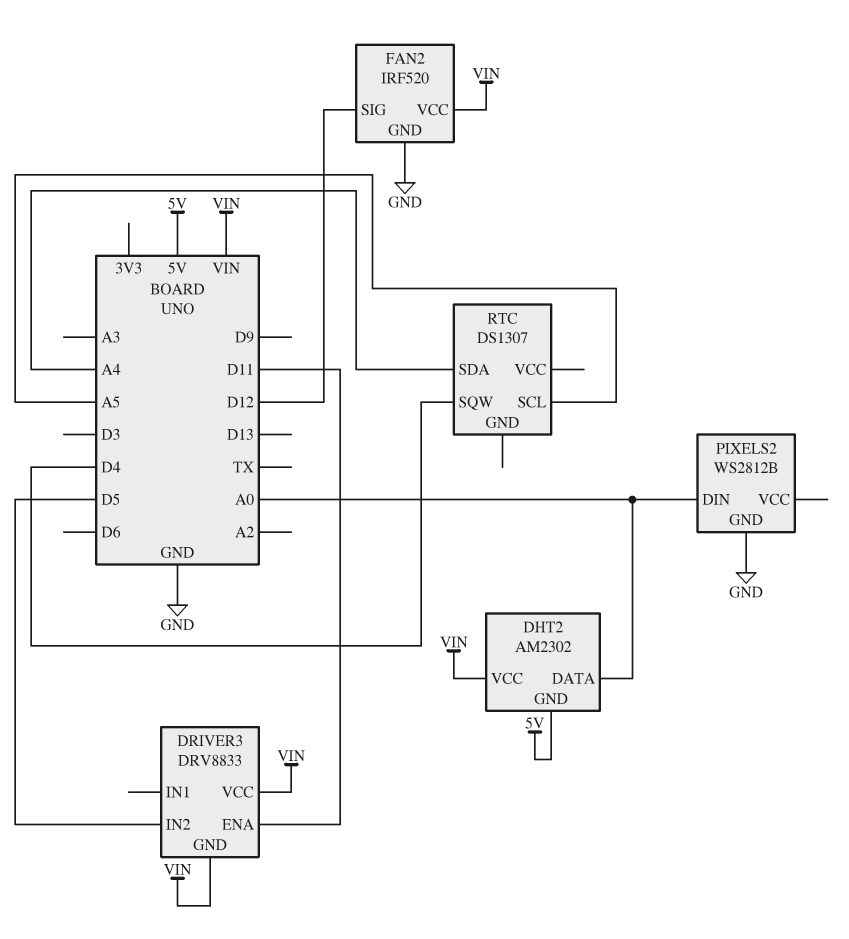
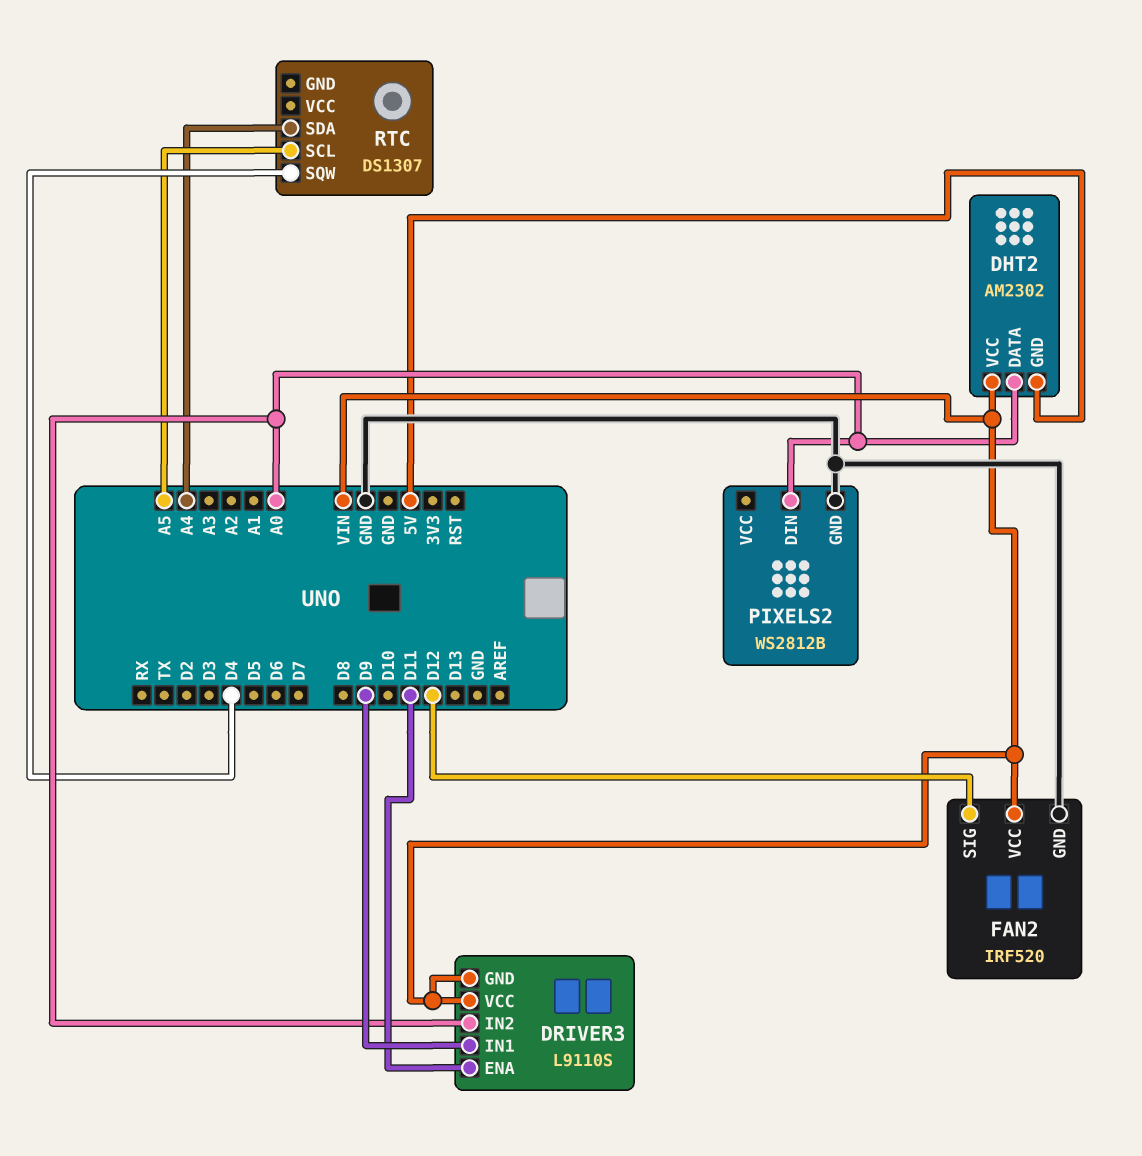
DRIVER3: DRV8833 -> L9110S
DRIVER3 pin IN1: none -> D9
DRIVER3 pin IN2: D5 -> A0

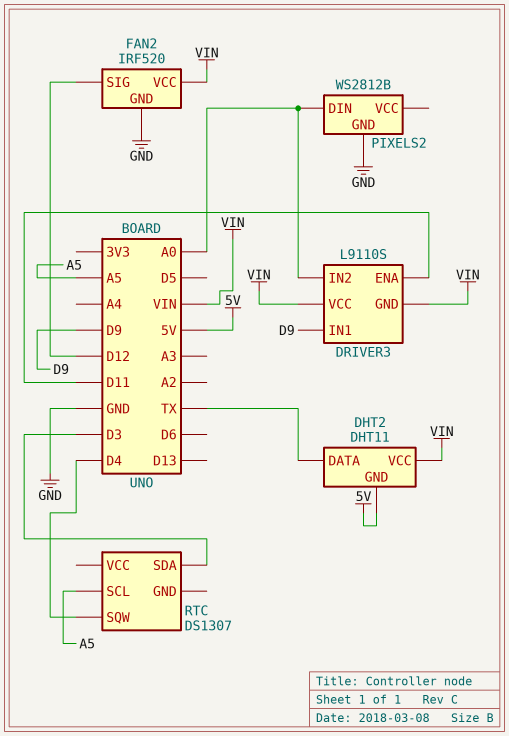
DHT2: AM2302 -> DHT11
DHT2 pin DATA: A0 -> TX
RTC pin SDA: A4 -> D3

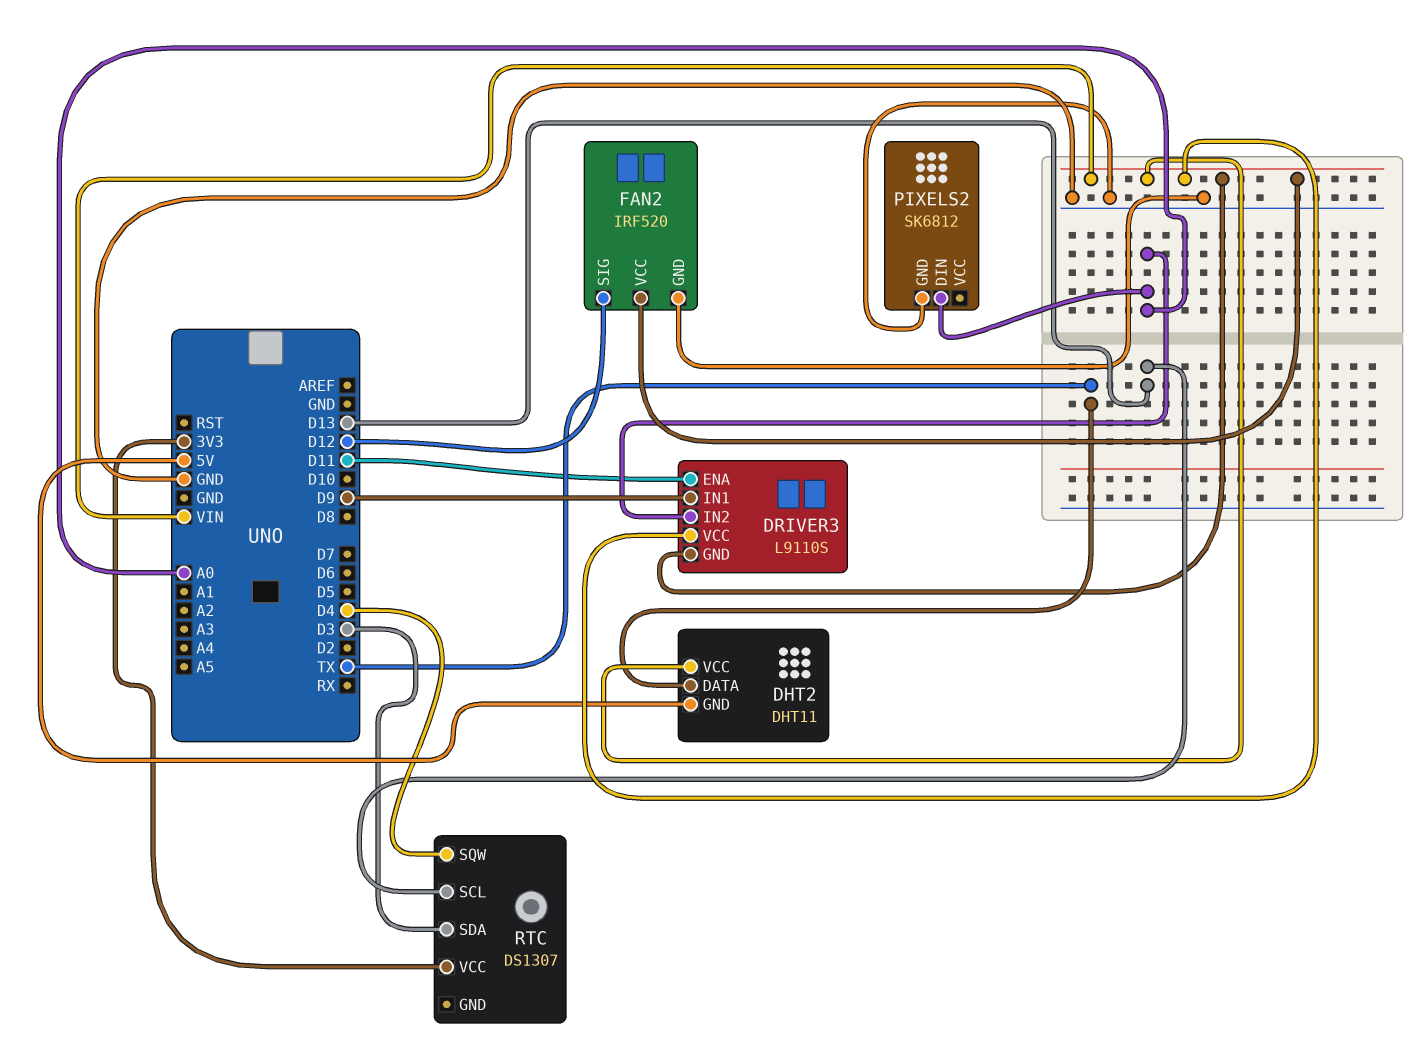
PIXELS2: WS2812B -> SK6812
RTC pin SCL: A5 -> D13
RTC pin VCC: none -> 3V3

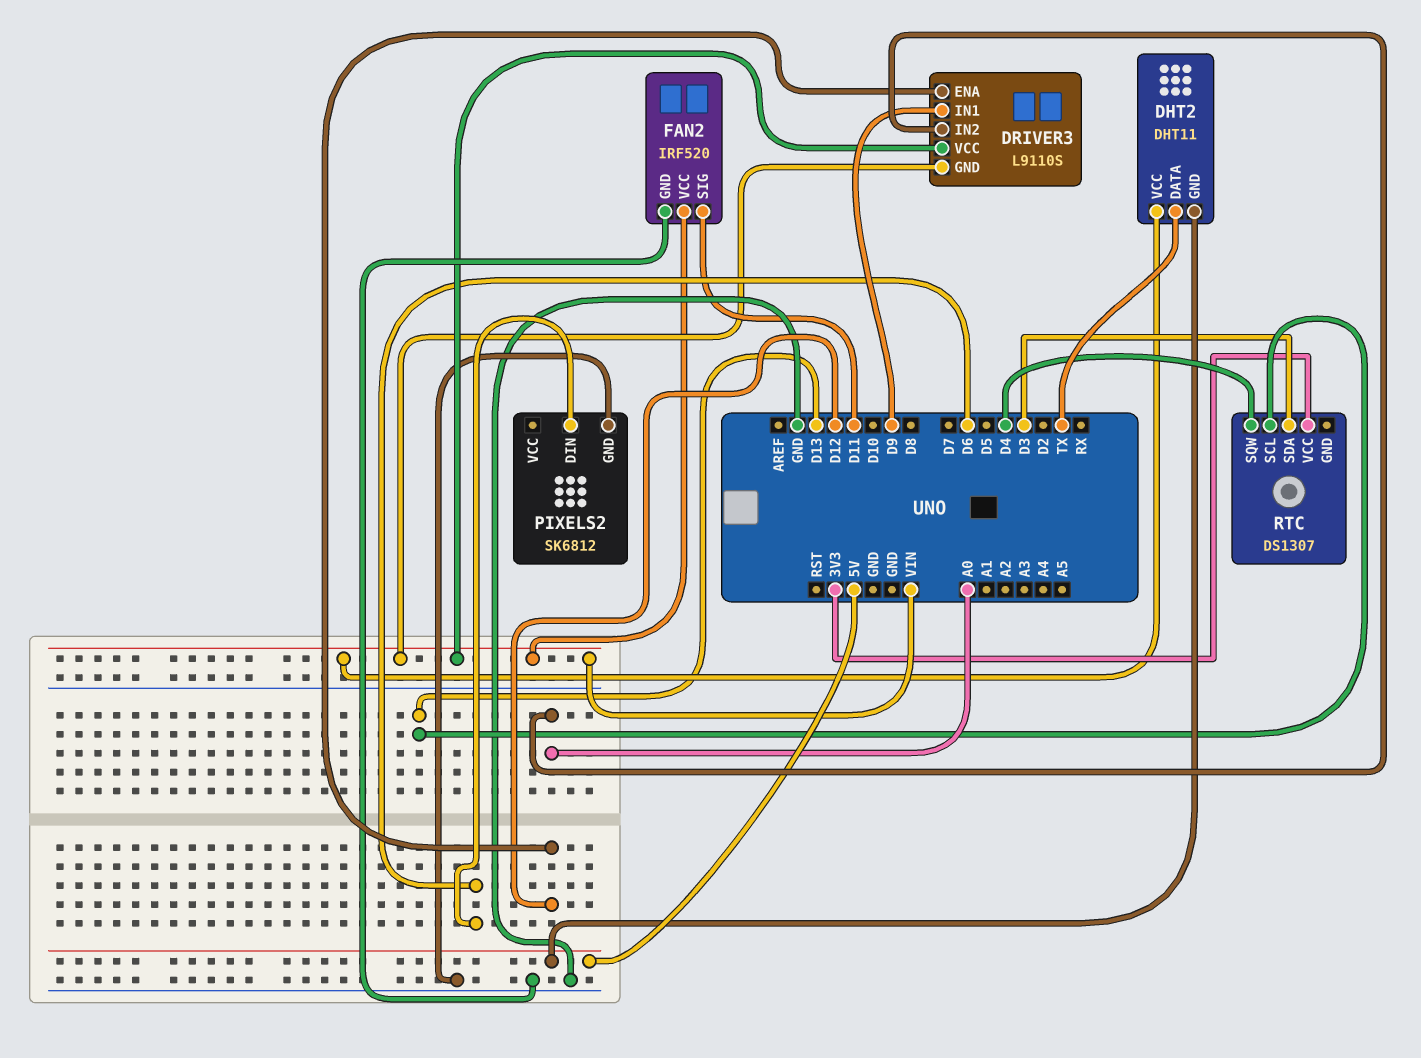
DRIVER3 pin ENA: D11 -> D12
FAN2 pin SIG: D12 -> D11
PIXELS2 pin DIN: A0 -> D6

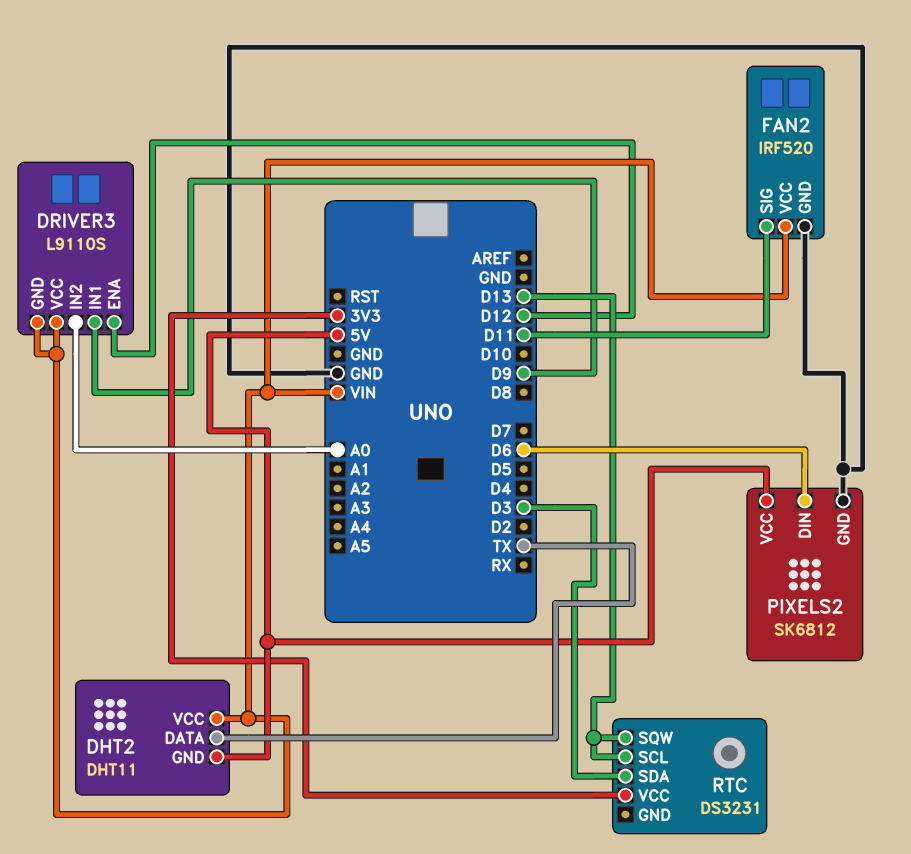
PIXELS2 pin VCC: none -> 5V
RTC: DS1307 -> DS3231
RTC pin SQW: D4 -> D13

